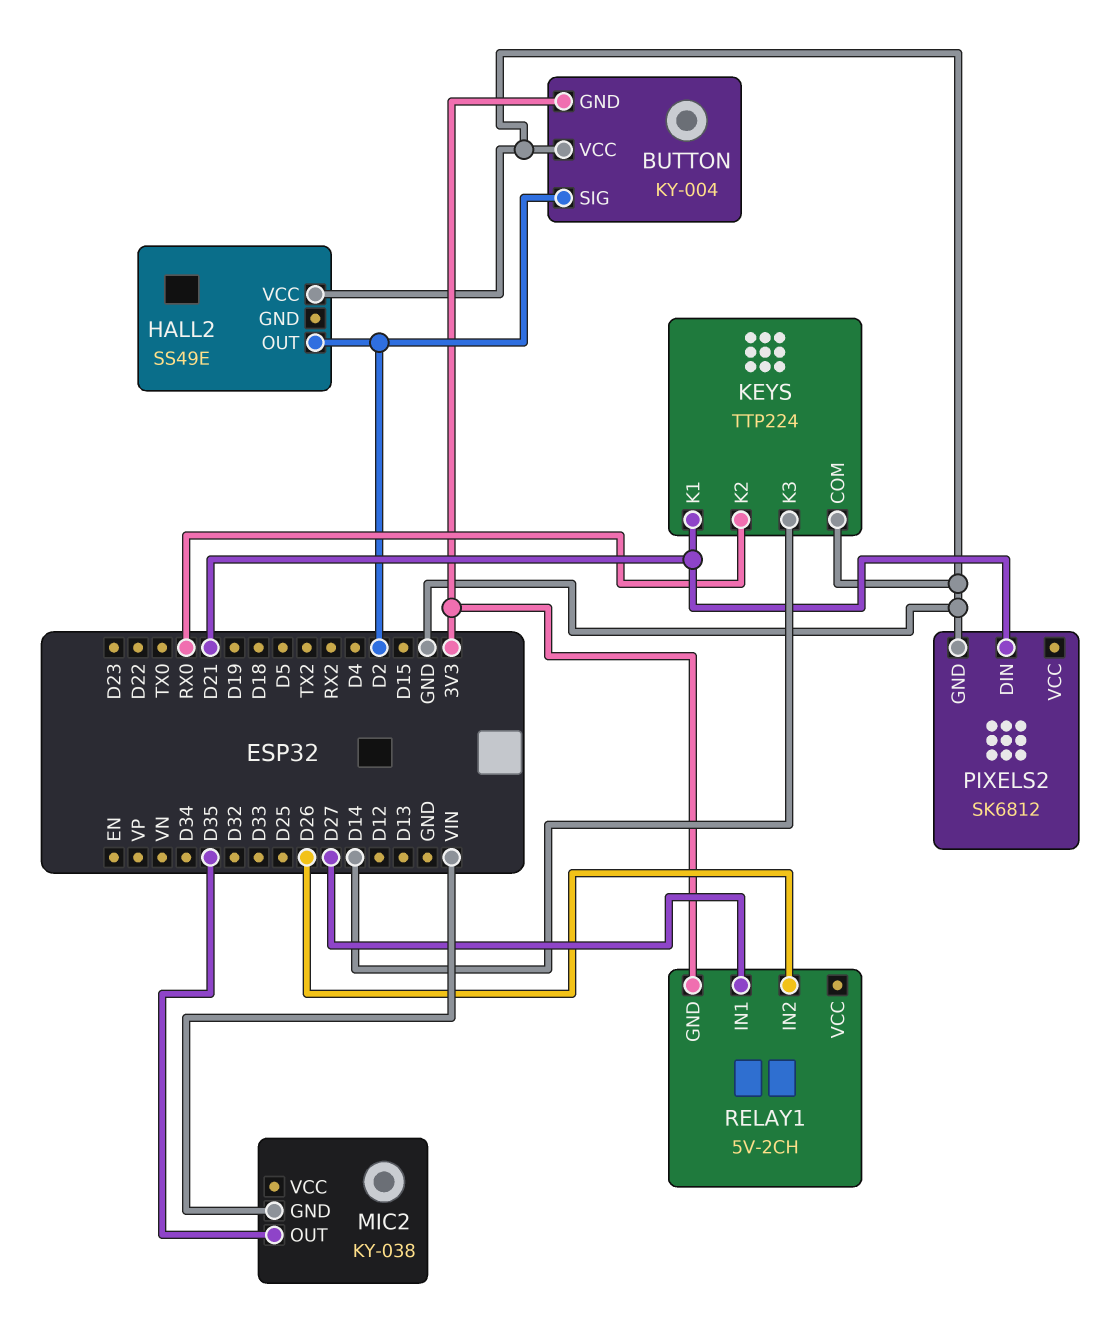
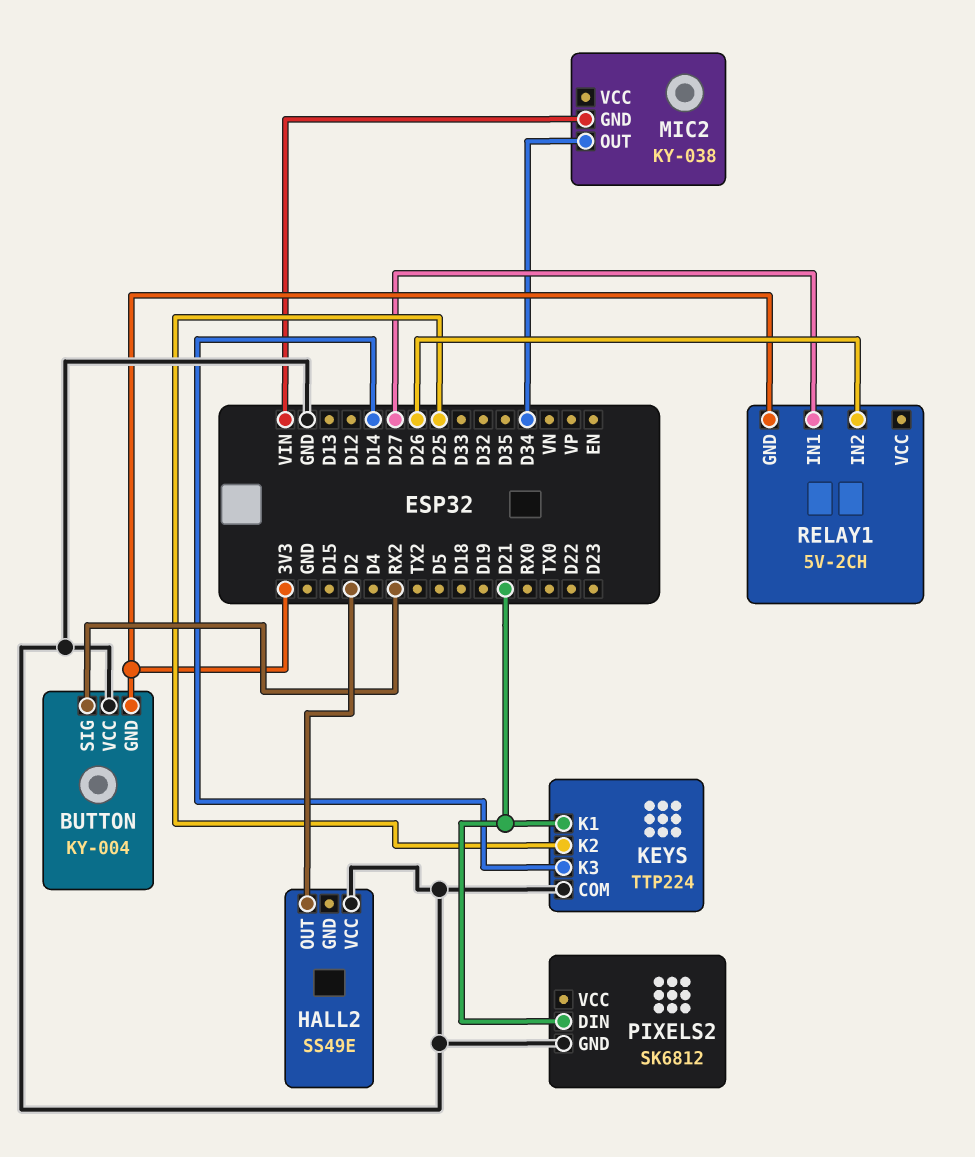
BUTTON pin SIG: D2 -> RX2
KEYS pin K2: RX0 -> D25
MIC2 pin OUT: D35 -> D34

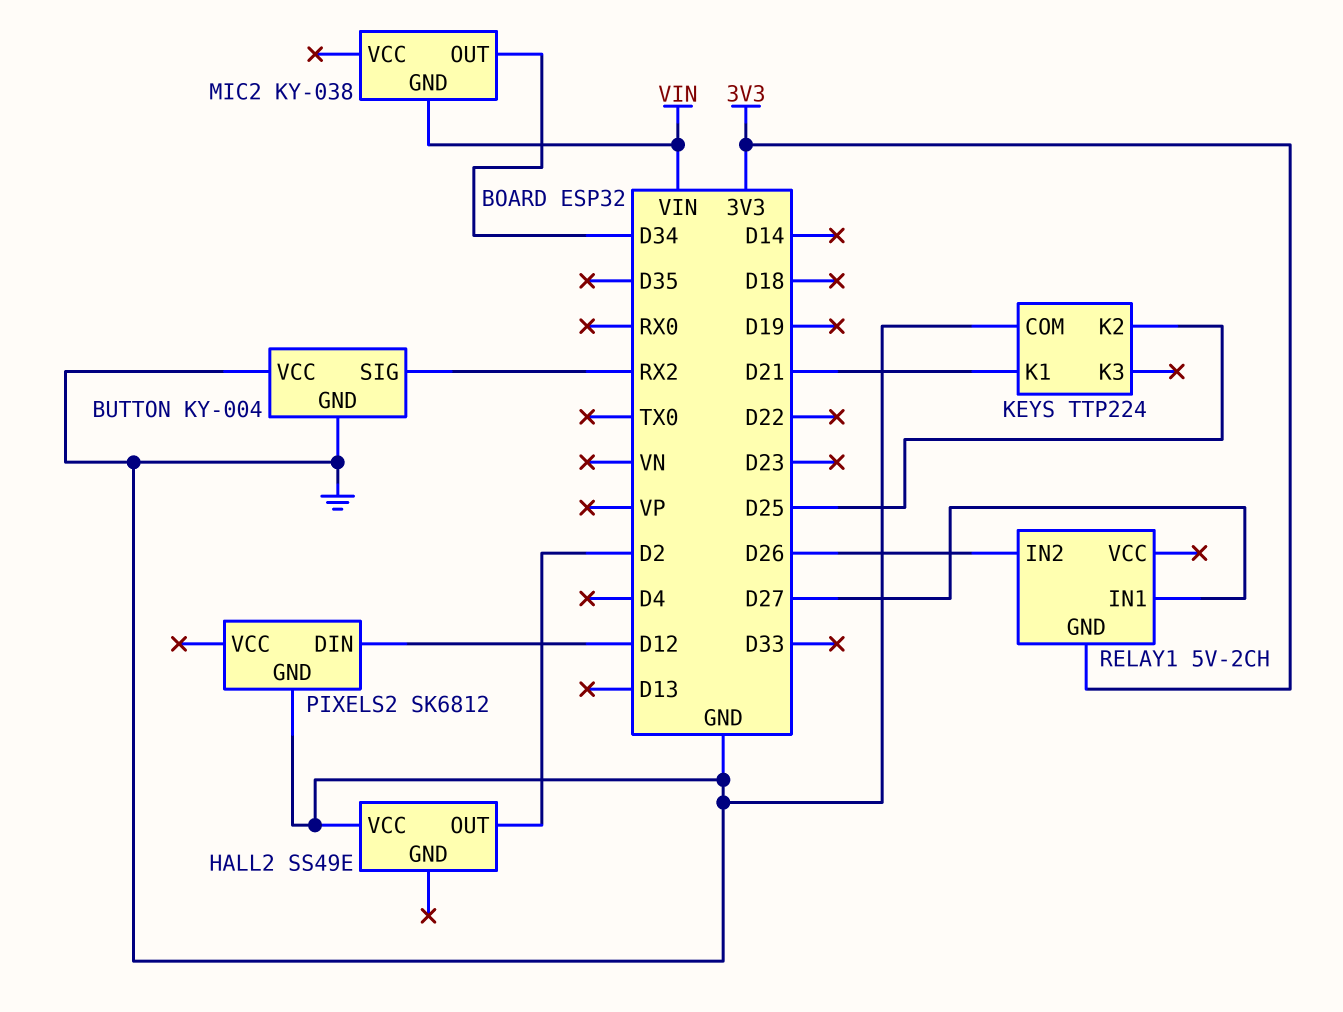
BUTTON pin GND: 3V3 -> GND
KEYS pin K3: D14 -> none
PIXELS2 pin DIN: D21 -> D12

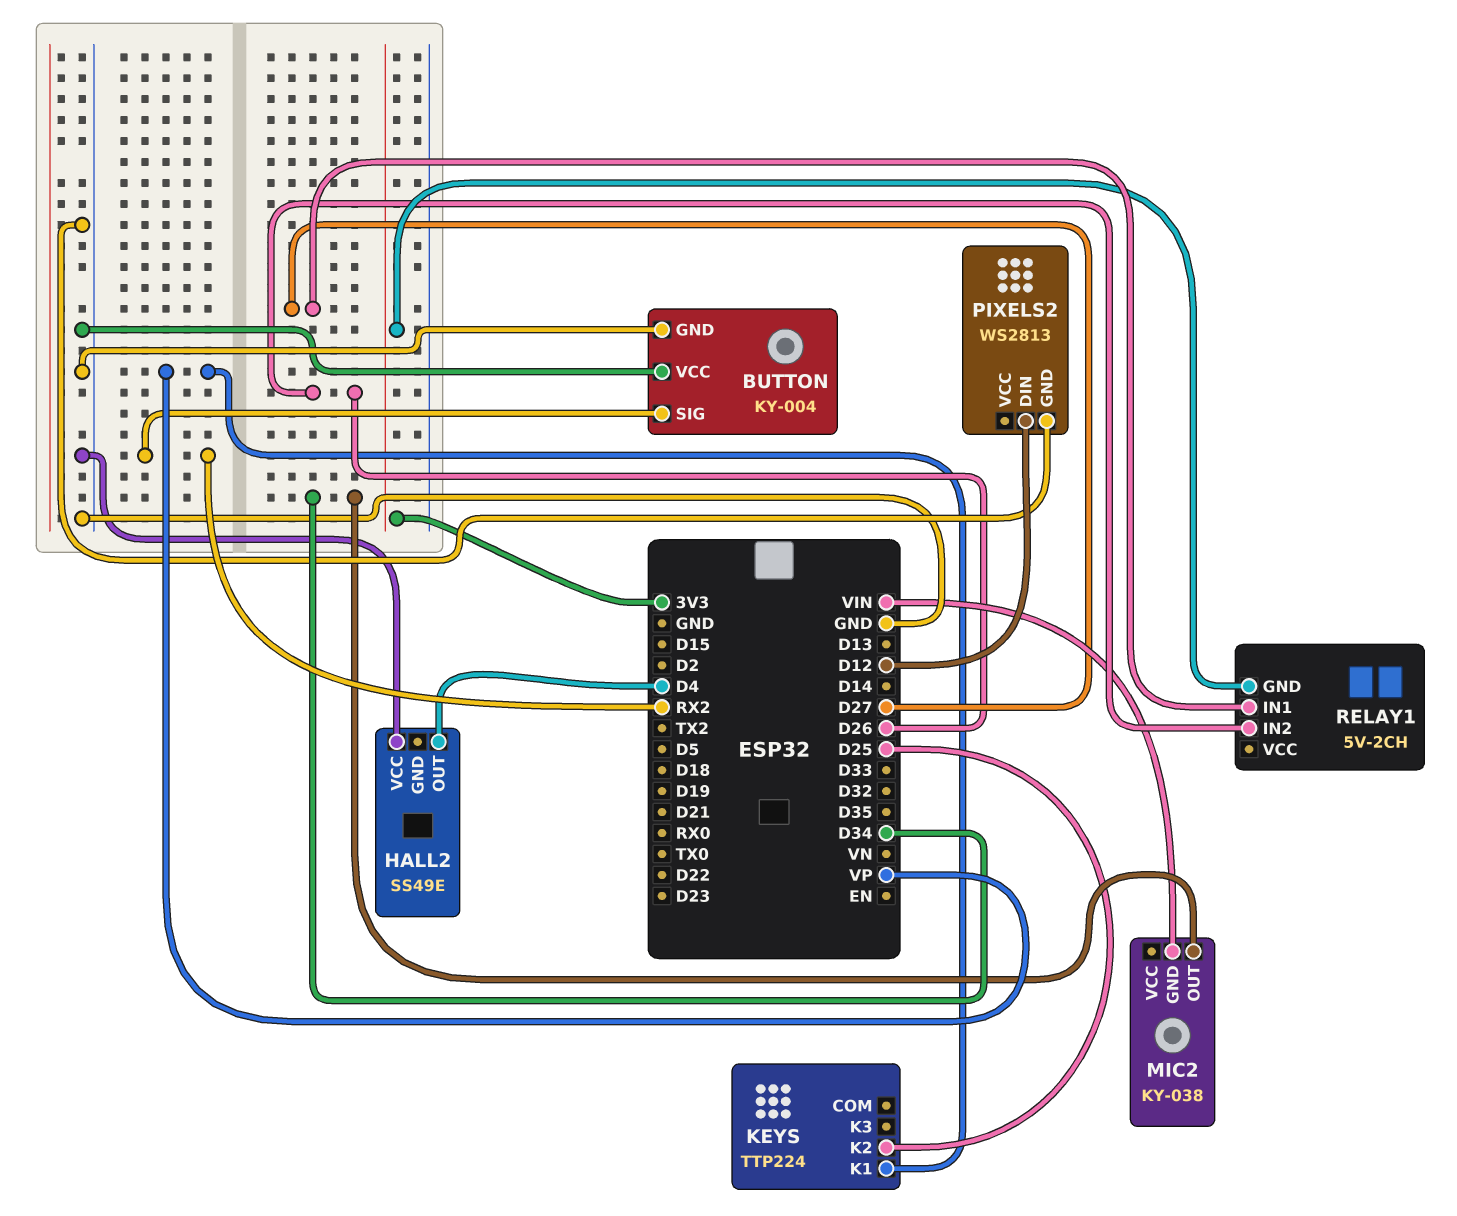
HALL2 pin OUT: D2 -> D4
KEYS pin COM: GND -> none
KEYS pin K1: D21 -> VP
PIXELS2: SK6812 -> WS2813

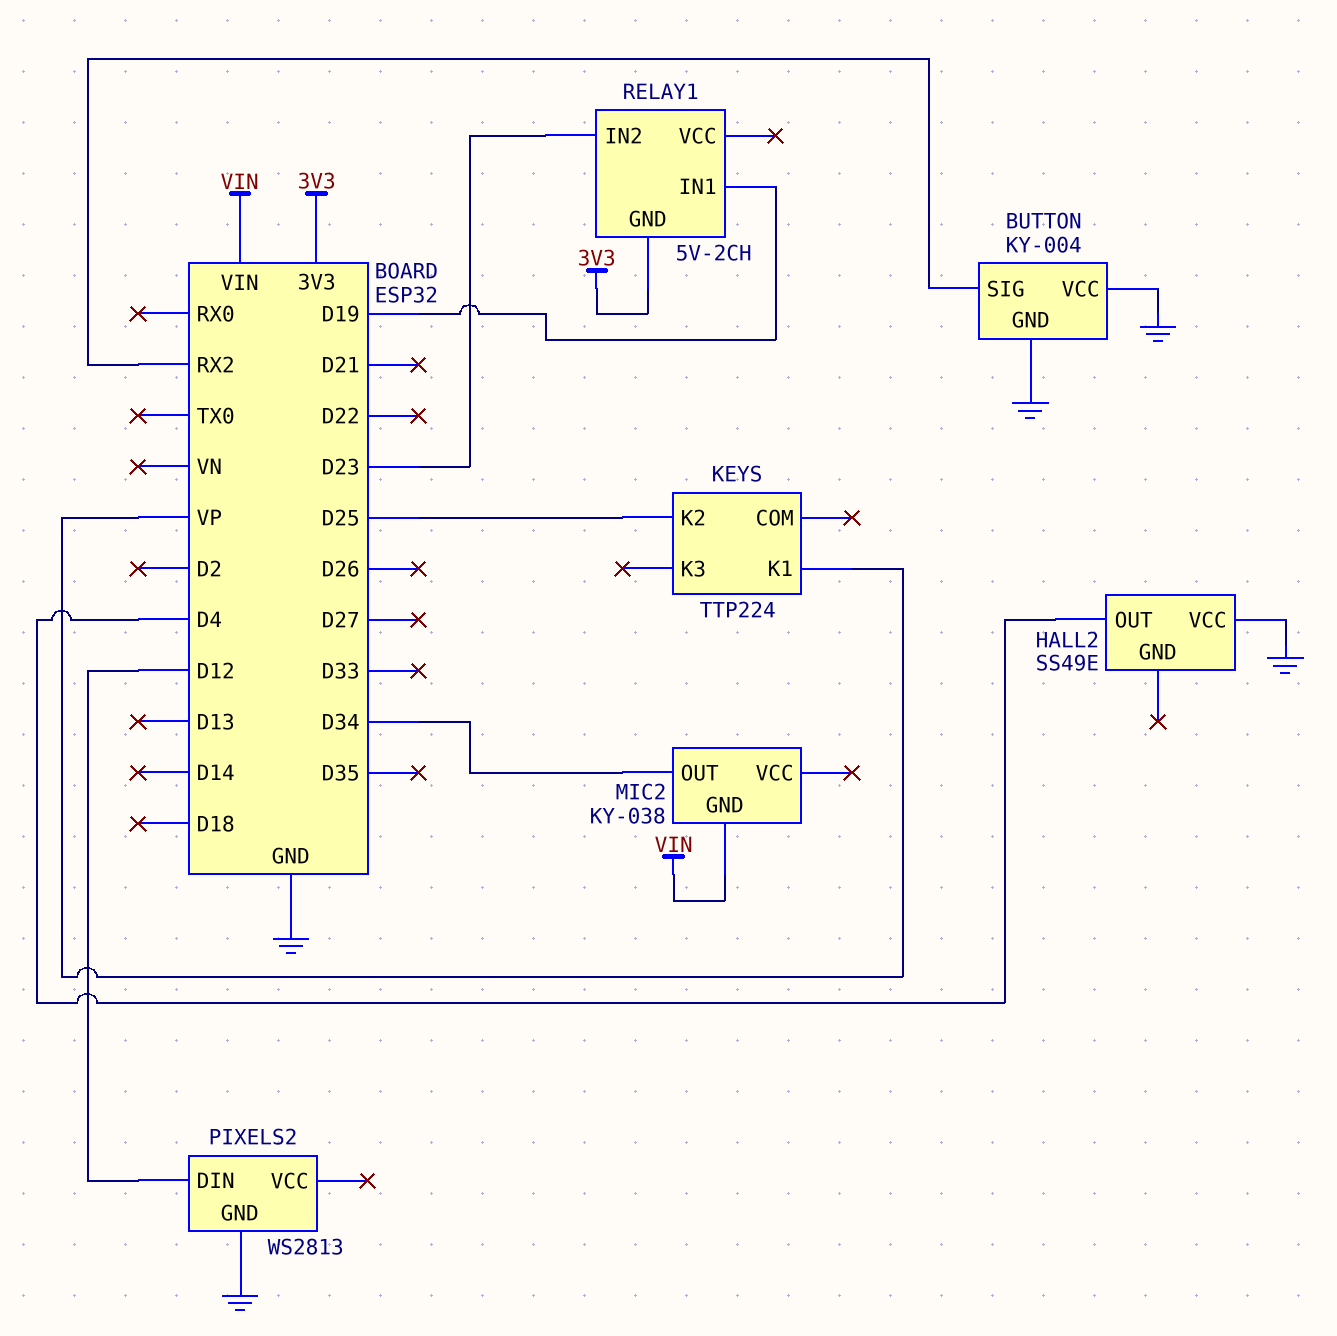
RELAY1 pin IN1: D27 -> D19
RELAY1 pin IN2: D26 -> D23

